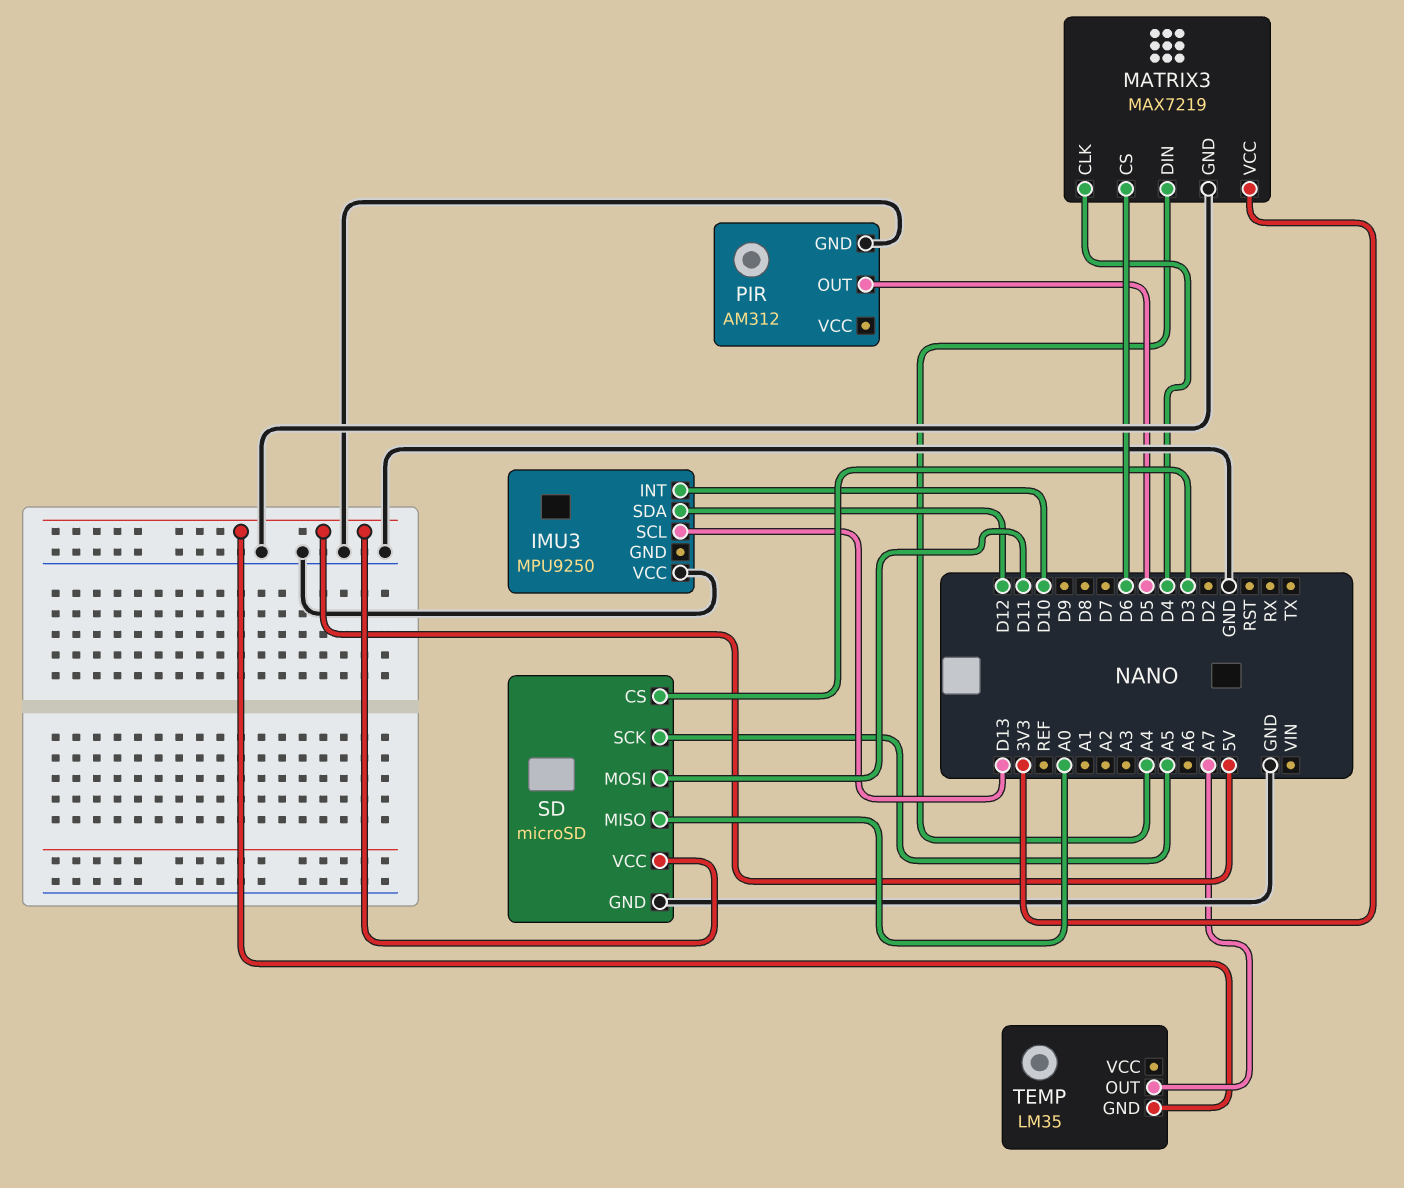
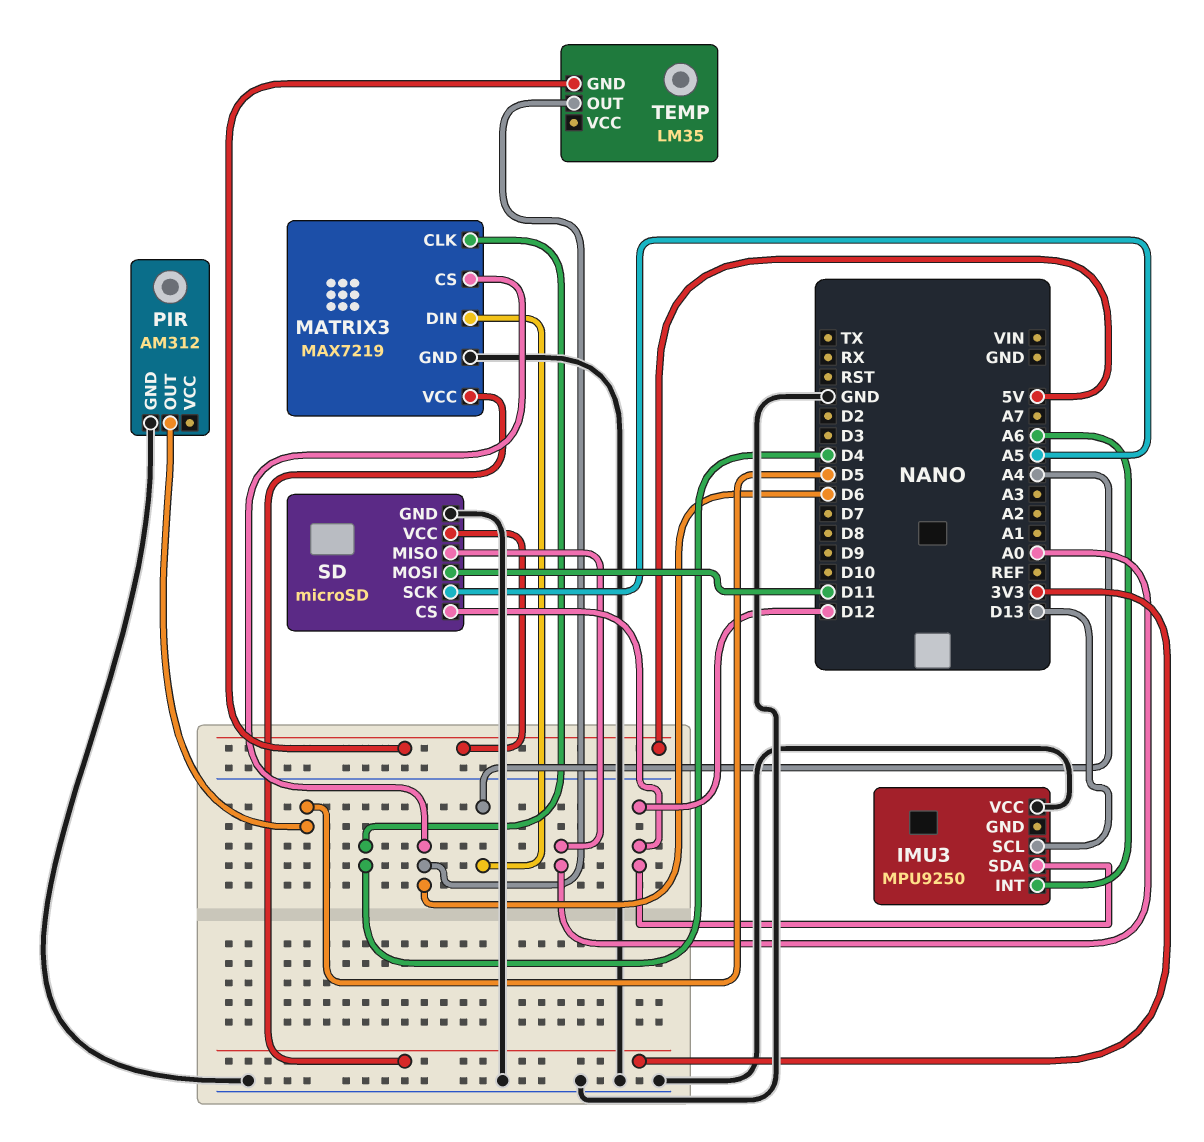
IMU3 pin INT: D10 -> A6
SD pin CS: D3 -> D12
TEMP pin OUT: A7 -> D6

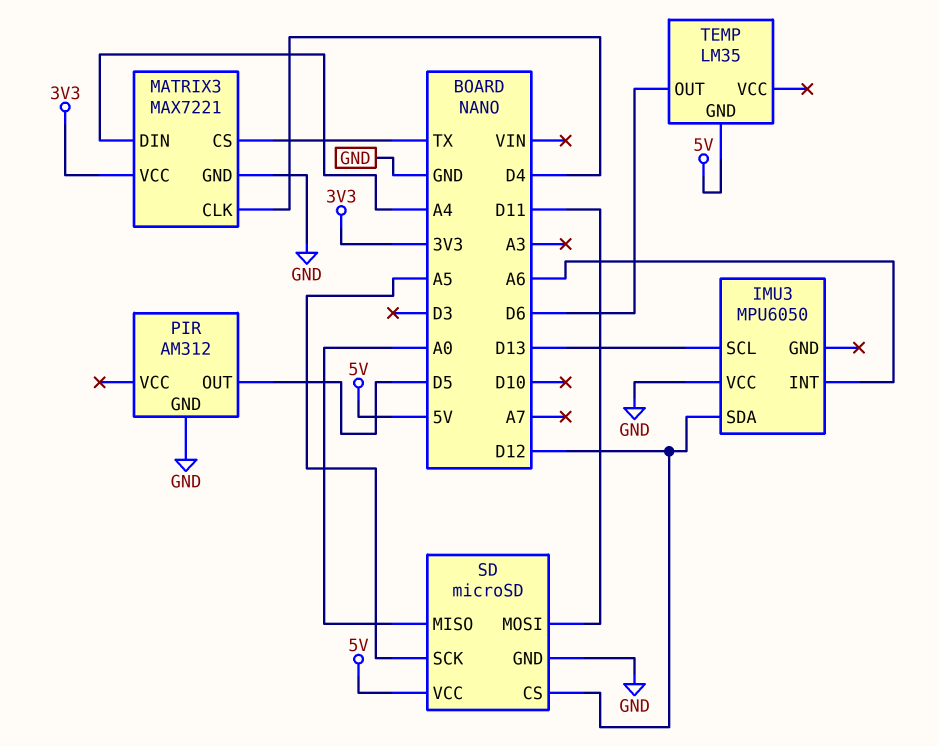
IMU3: MPU9250 -> MPU6050
MATRIX3: MAX7219 -> MAX7221
MATRIX3 pin CS: D6 -> TX

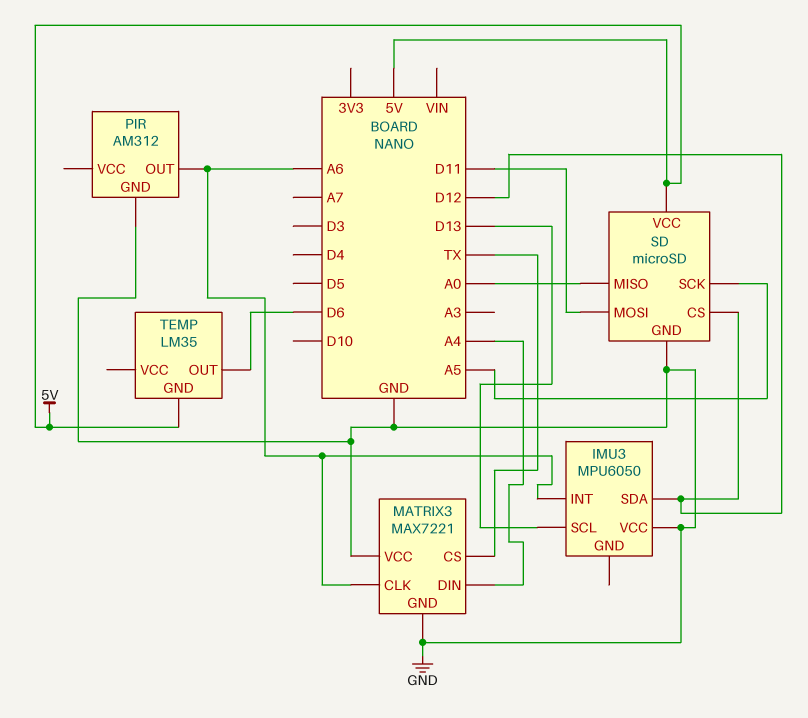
MATRIX3 pin CLK: D4 -> A6
MATRIX3 pin VCC: 3V3 -> GND
PIR pin OUT: D5 -> A6

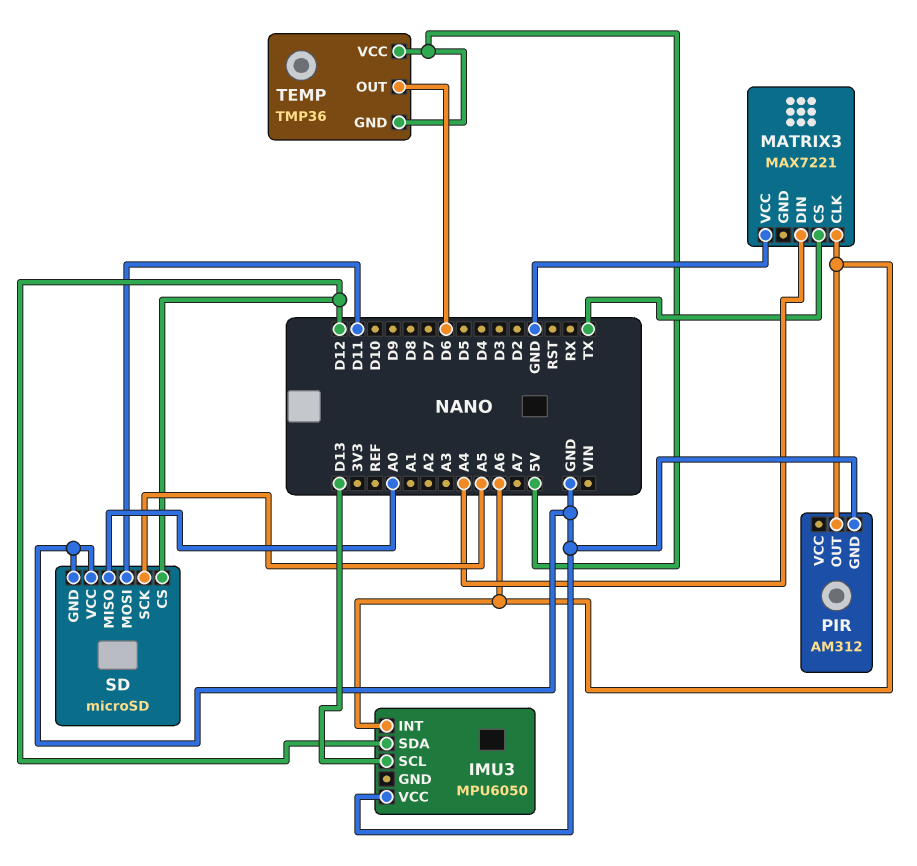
MATRIX3 pin GND: GND -> none
SD pin VCC: 5V -> GND
TEMP: LM35 -> TMP36
TEMP pin VCC: none -> 5V

